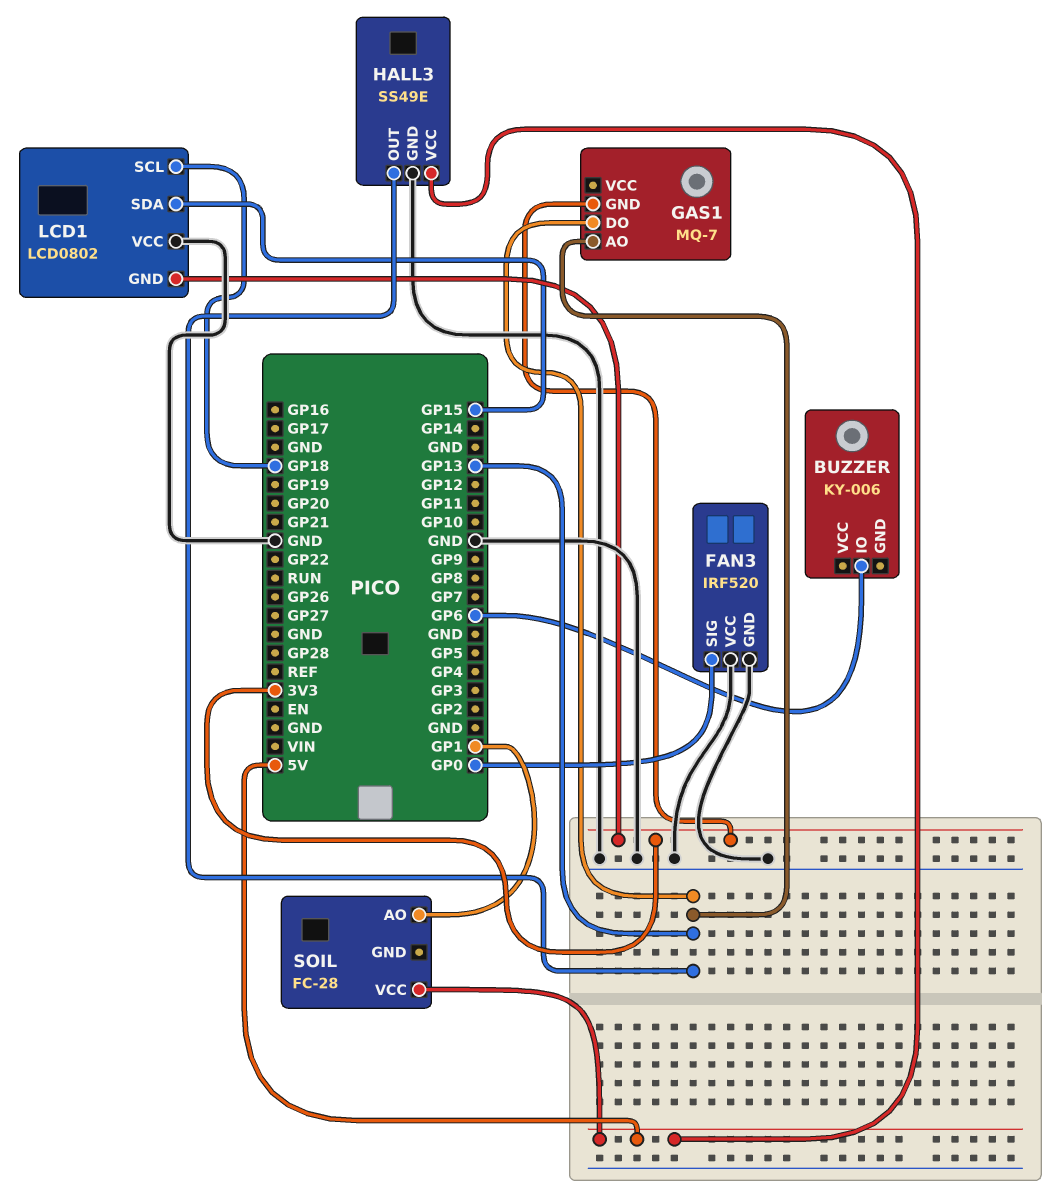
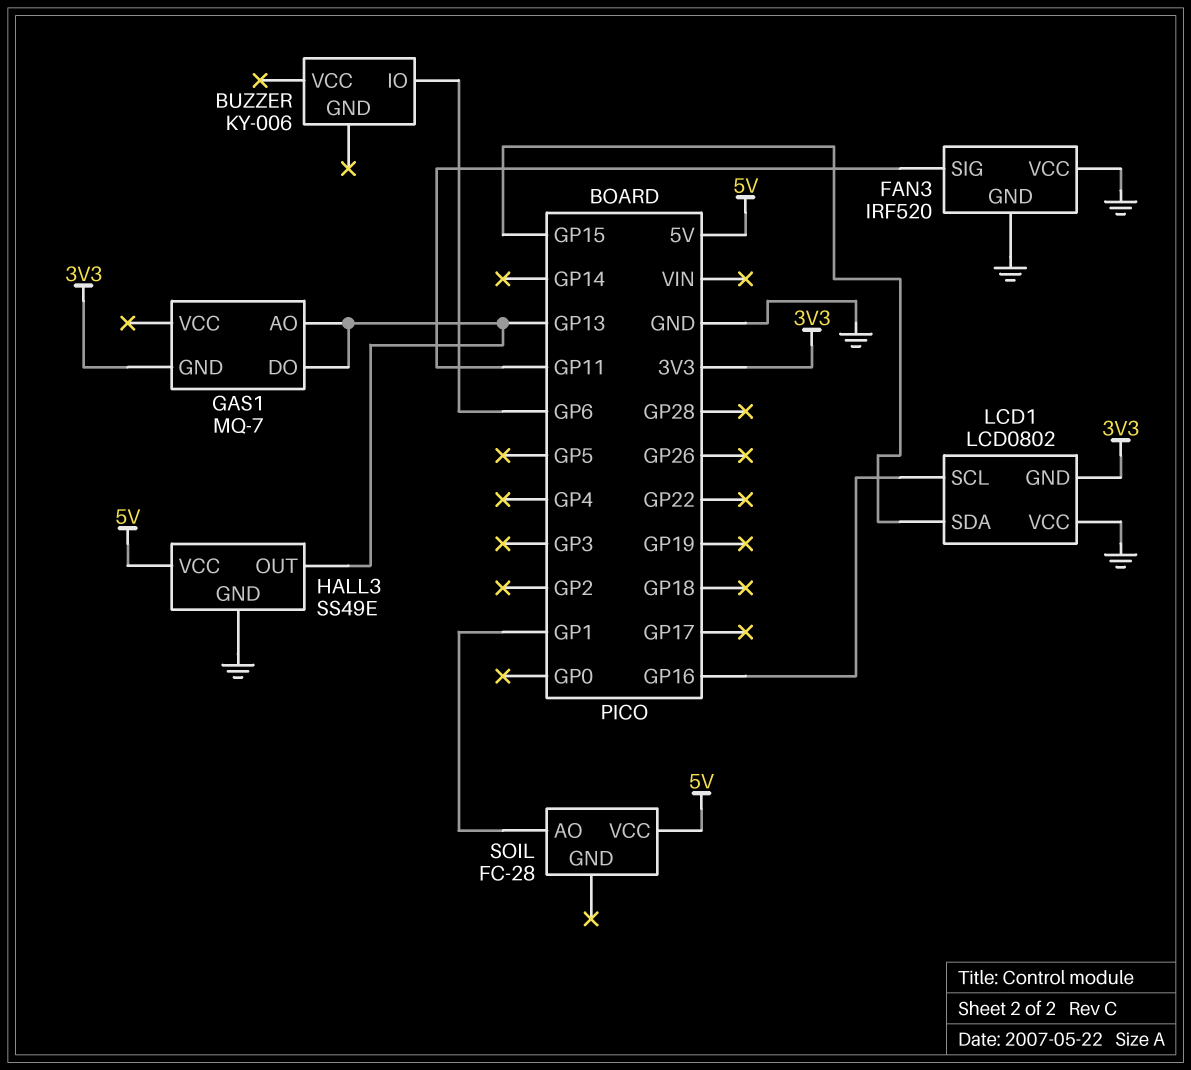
FAN3 pin SIG: GP0 -> GP11
LCD1 pin SCL: GP18 -> GP16

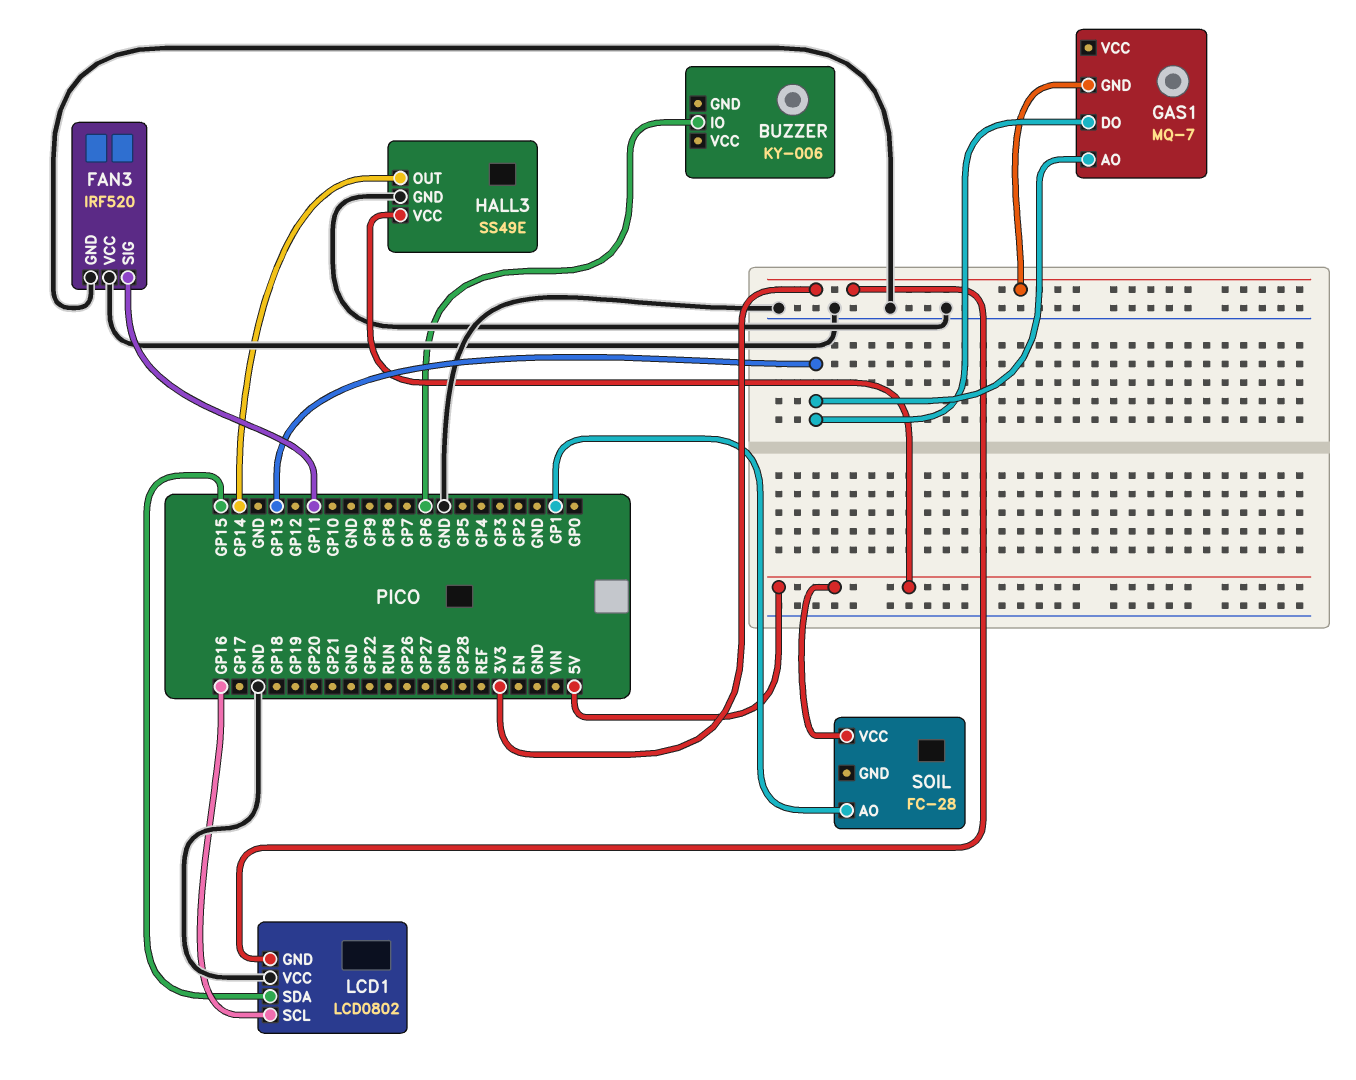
HALL3 pin OUT: GP13 -> GP14

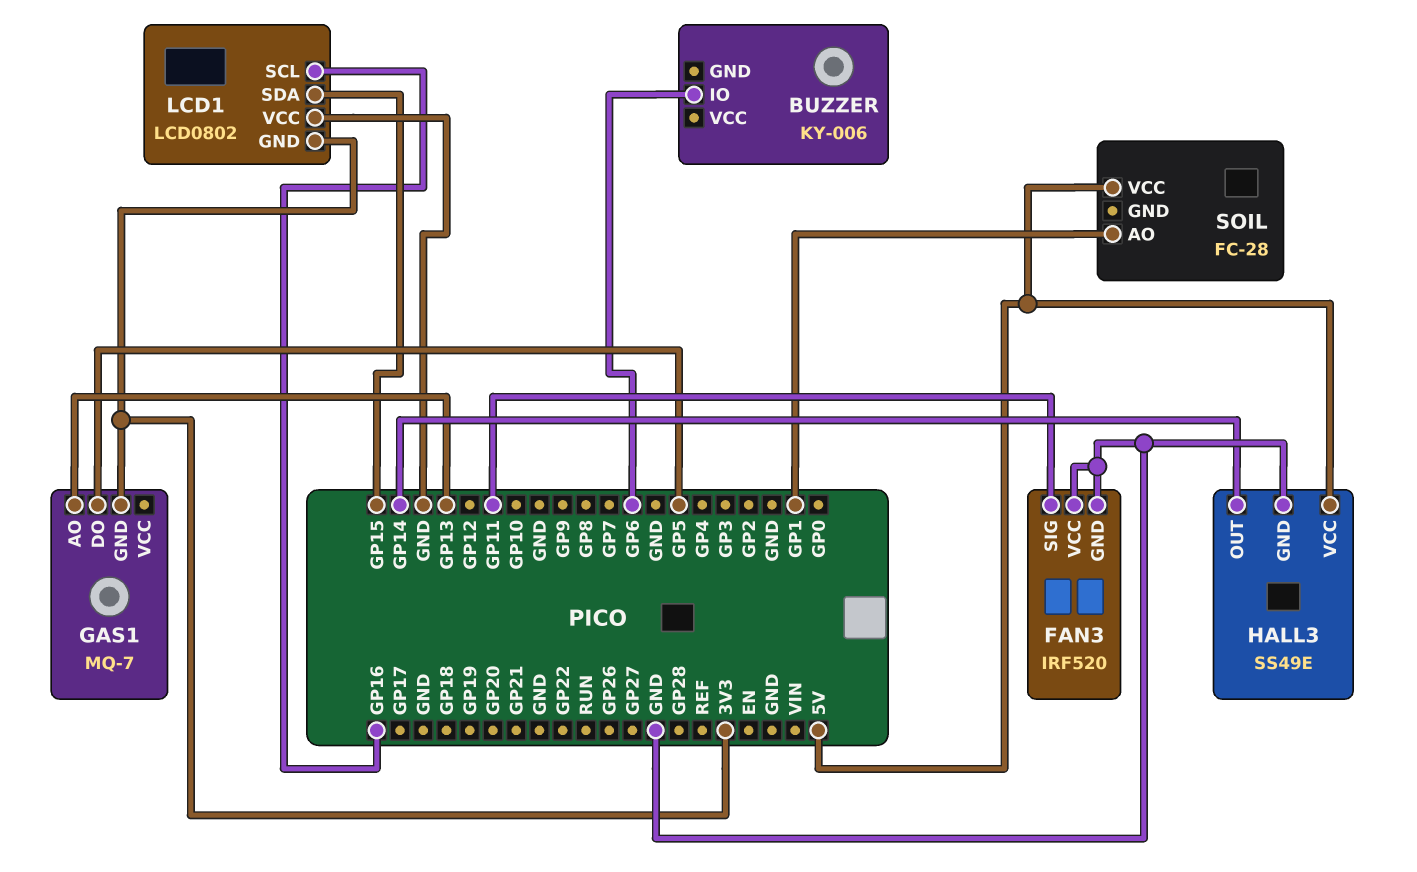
GAS1 pin DO: GP13 -> GP5

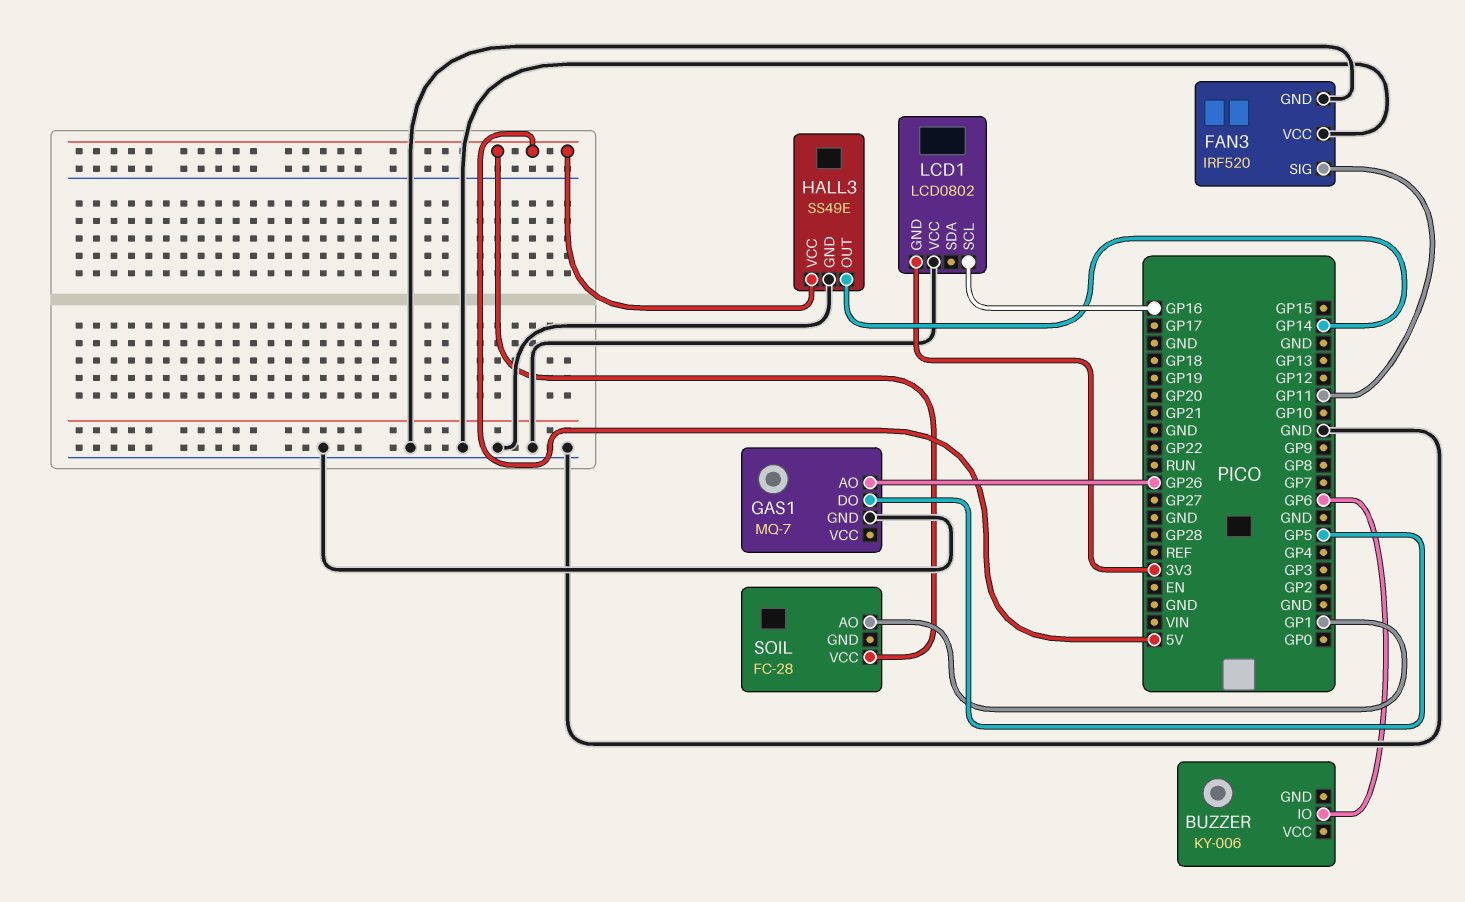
GAS1 pin AO: GP13 -> GP26
GAS1 pin GND: 3V3 -> GND
LCD1 pin SDA: GP15 -> none

